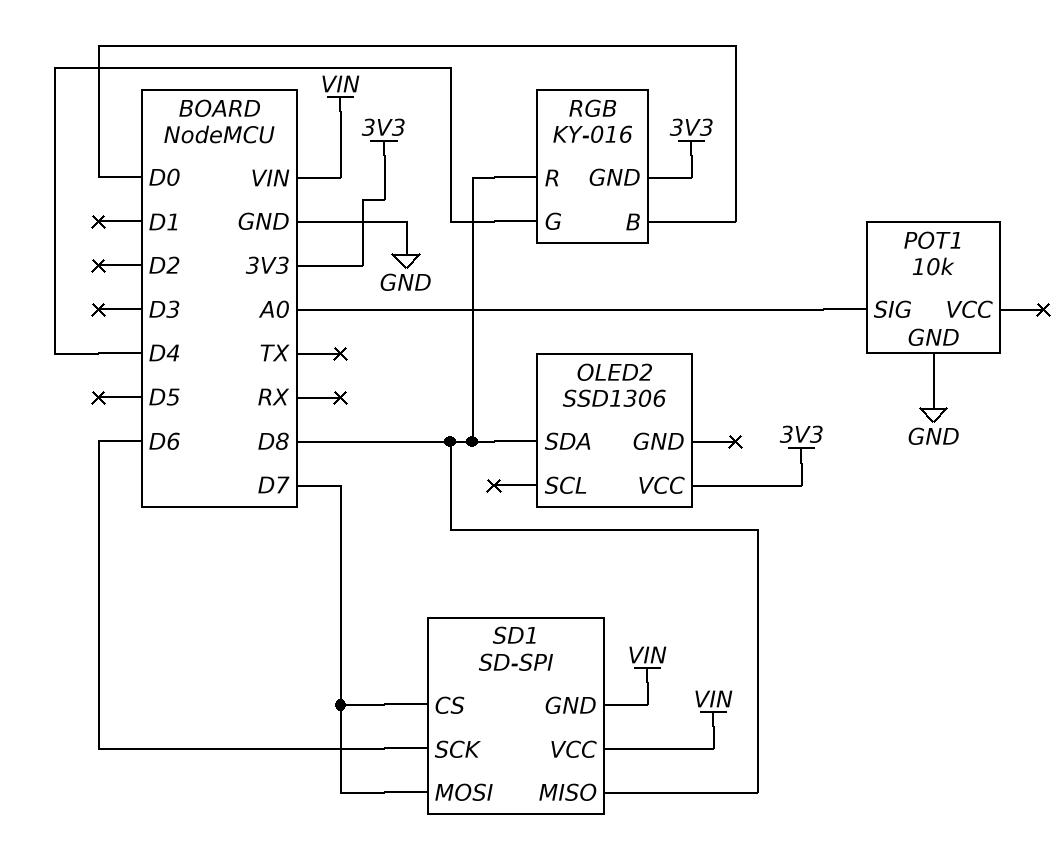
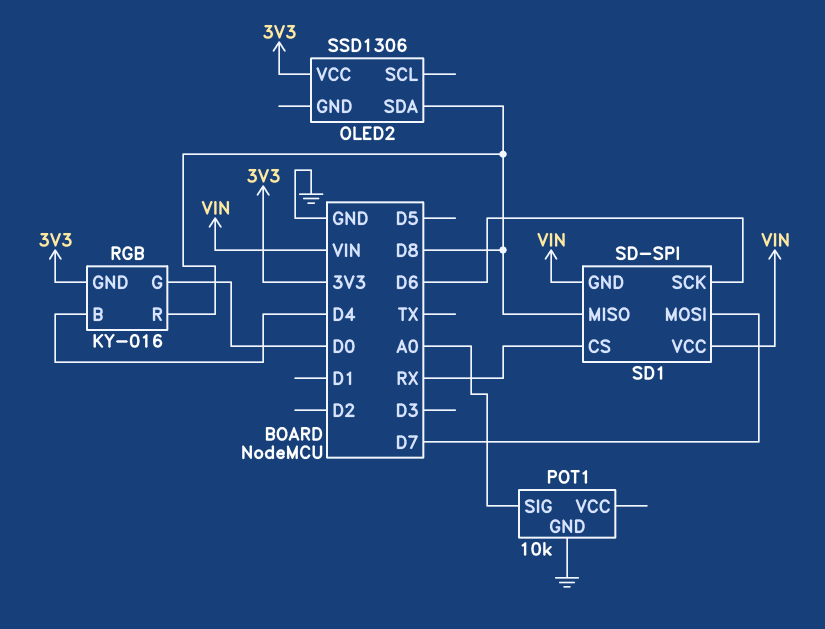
RGB pin B: D0 -> D4
RGB pin G: D4 -> D0
SD1 pin CS: D7 -> RX

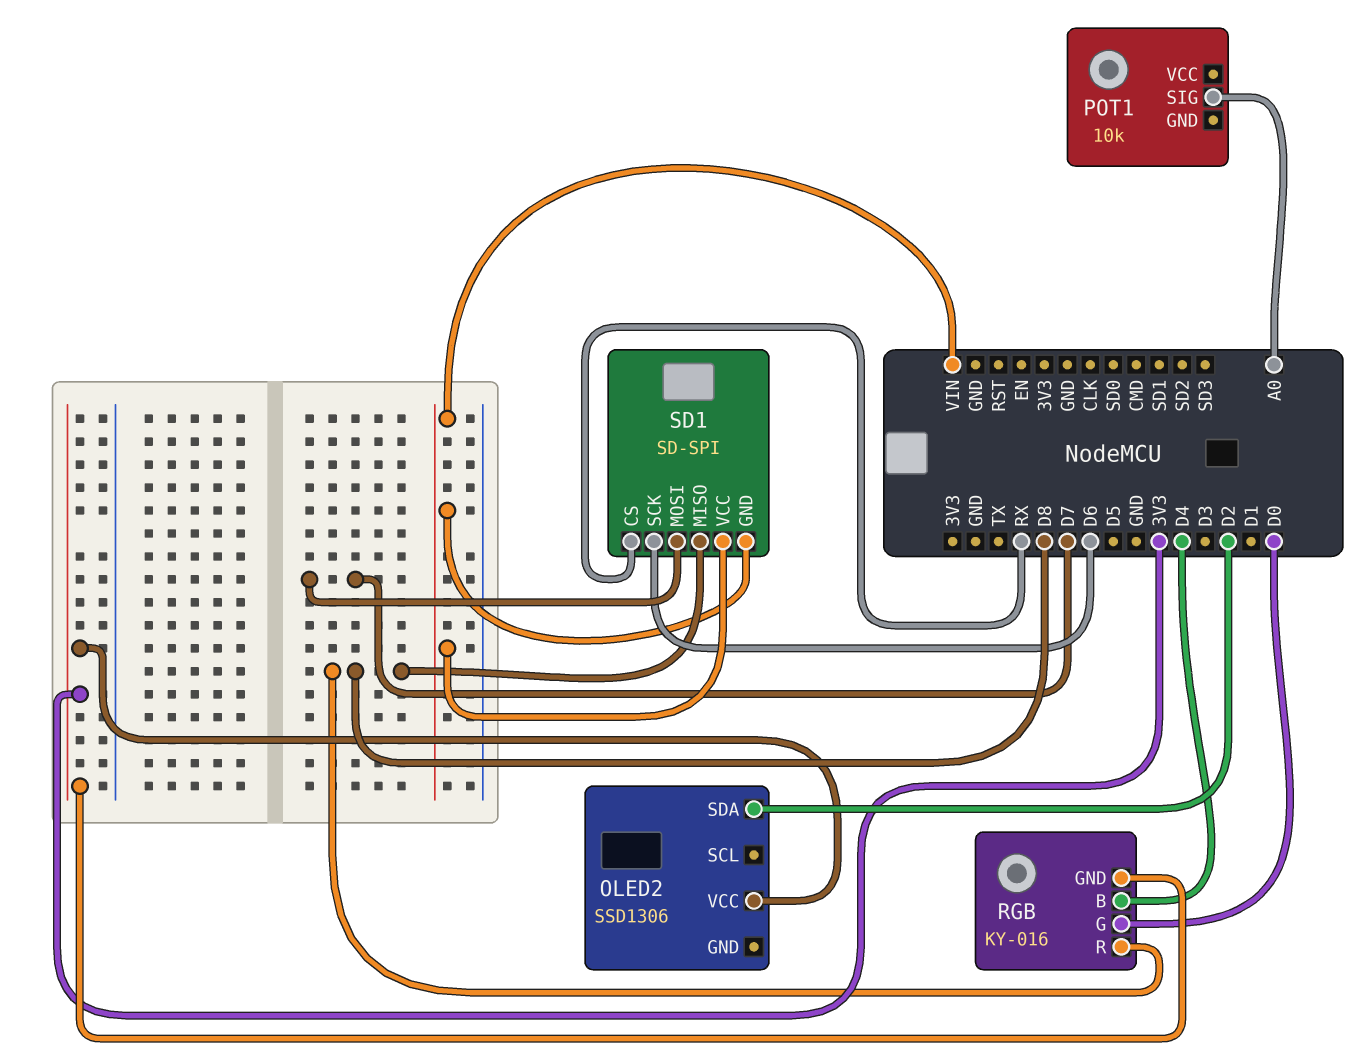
OLED2 pin SDA: D8 -> D2
POT1 pin GND: GND -> none

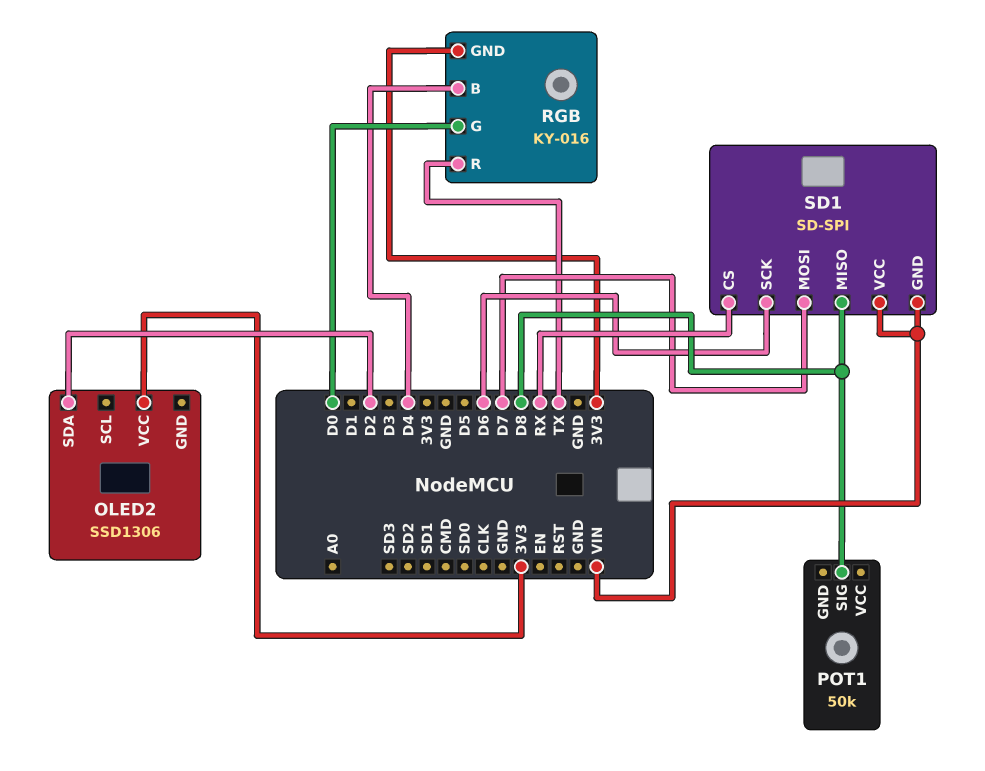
POT1: 10k -> 50k
POT1 pin SIG: A0 -> D8
RGB pin R: D8 -> TX

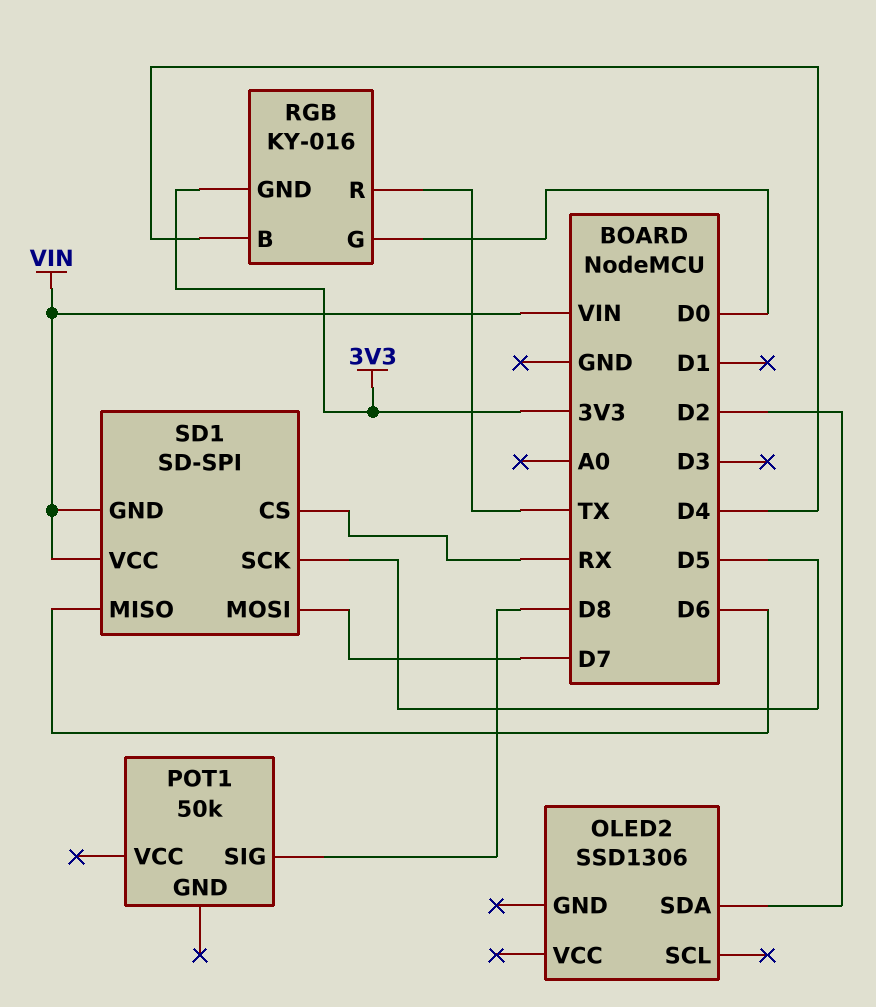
OLED2 pin VCC: 3V3 -> none
SD1 pin MISO: D8 -> D6
SD1 pin SCK: D6 -> D5

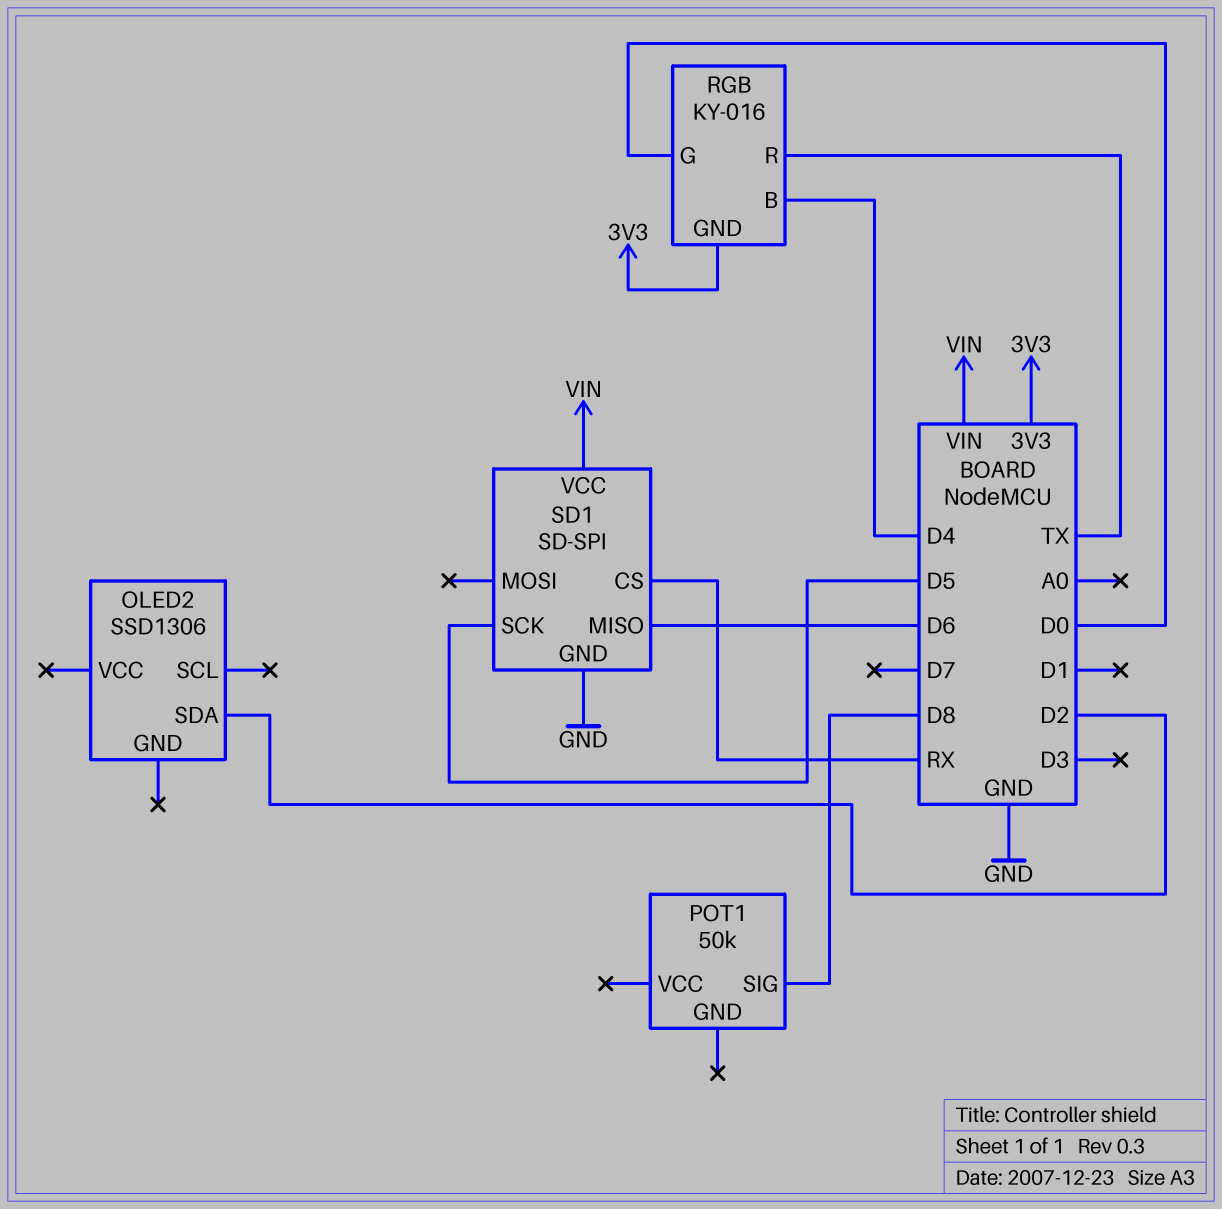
SD1 pin GND: VIN -> GND
SD1 pin MOSI: D7 -> none

